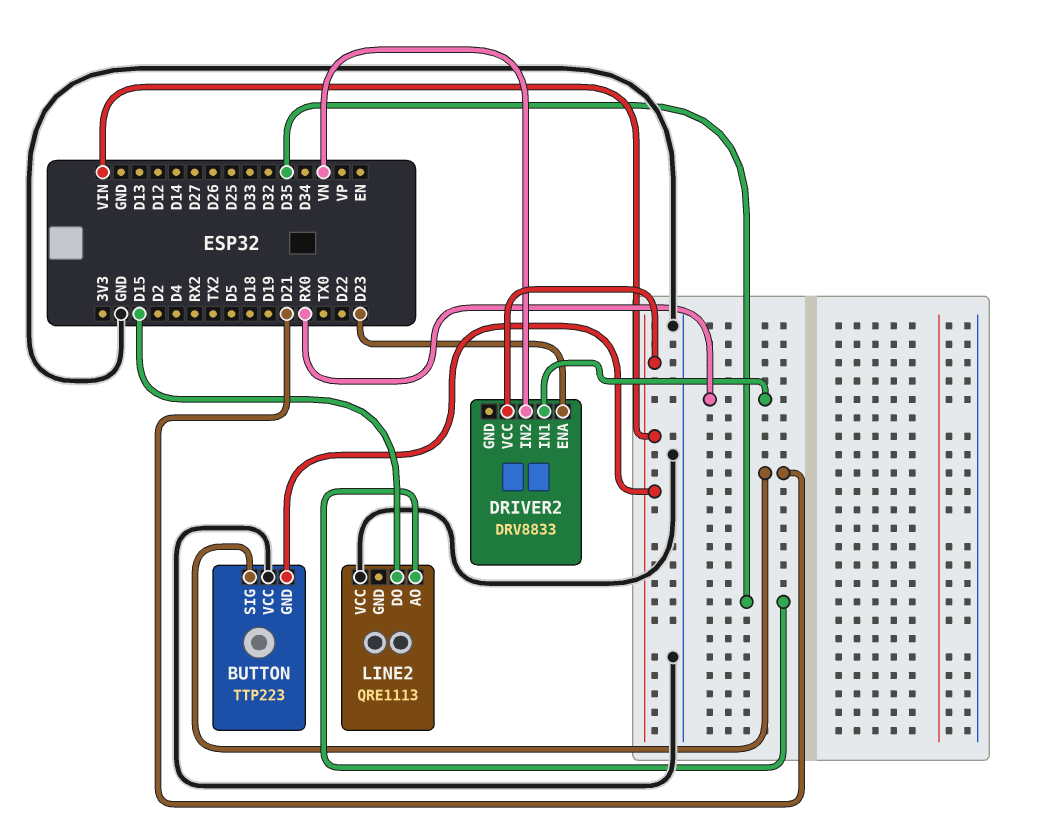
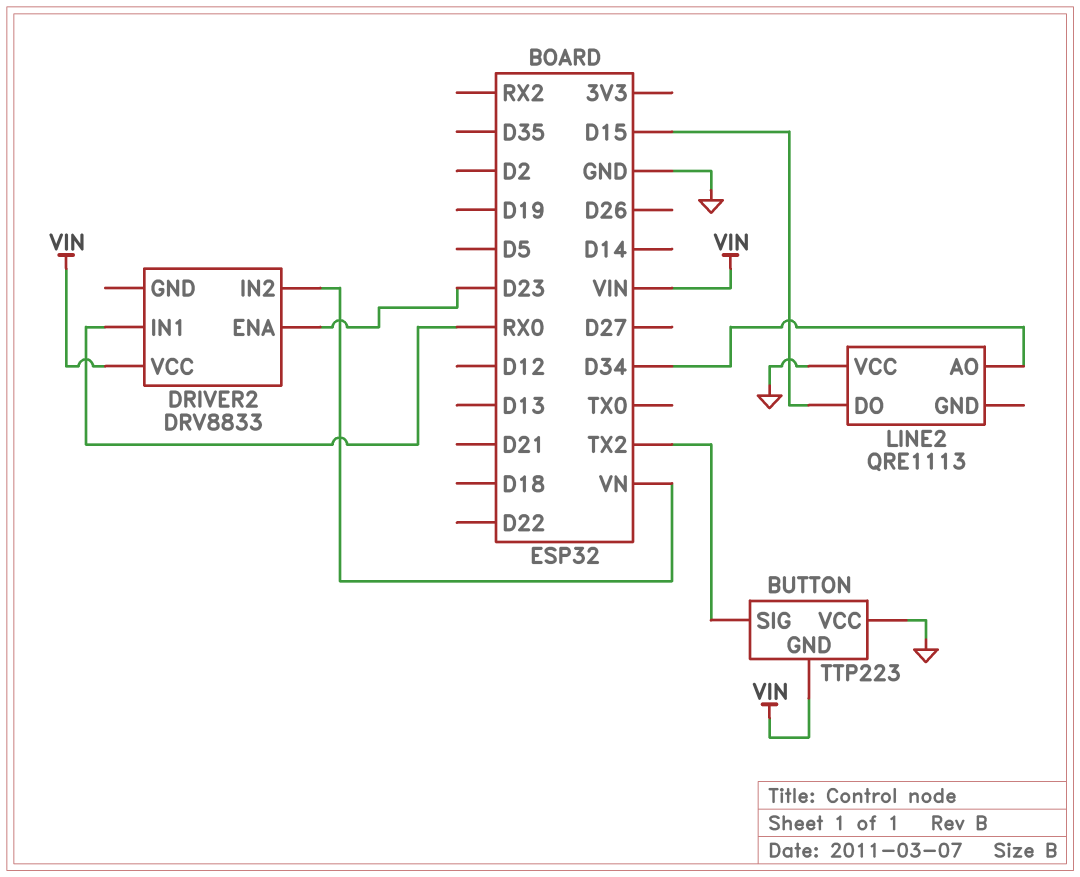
BUTTON pin SIG: D21 -> TX2
LINE2 pin AO: D35 -> D34

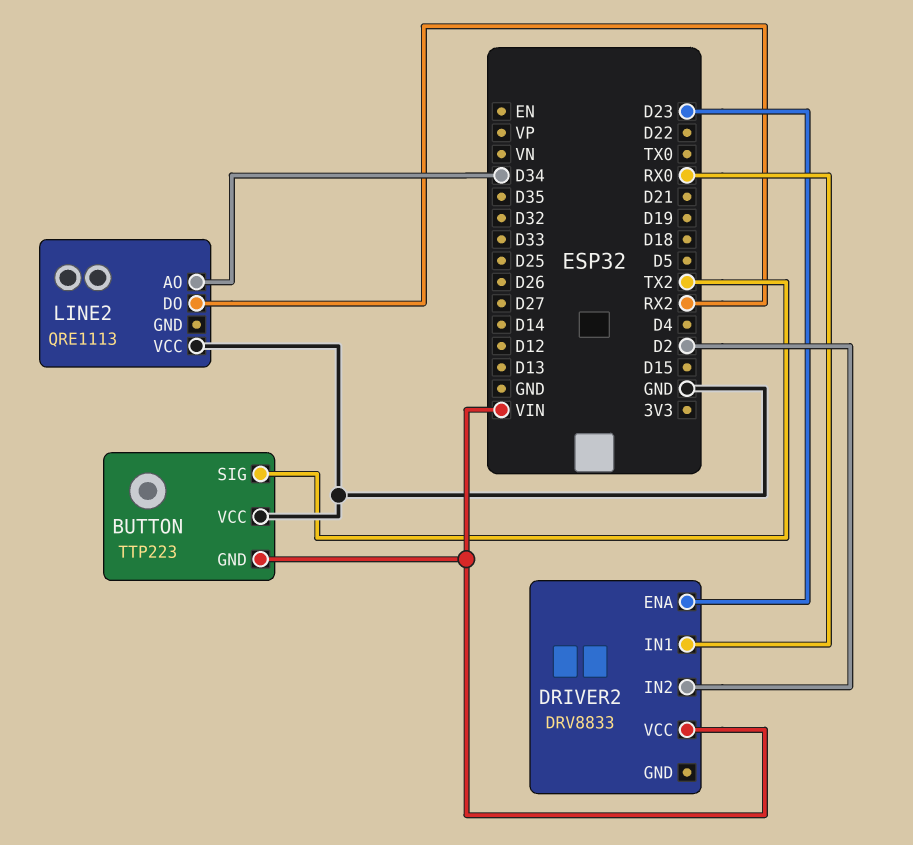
DRIVER2 pin IN2: VN -> D2
LINE2 pin DO: D15 -> RX2

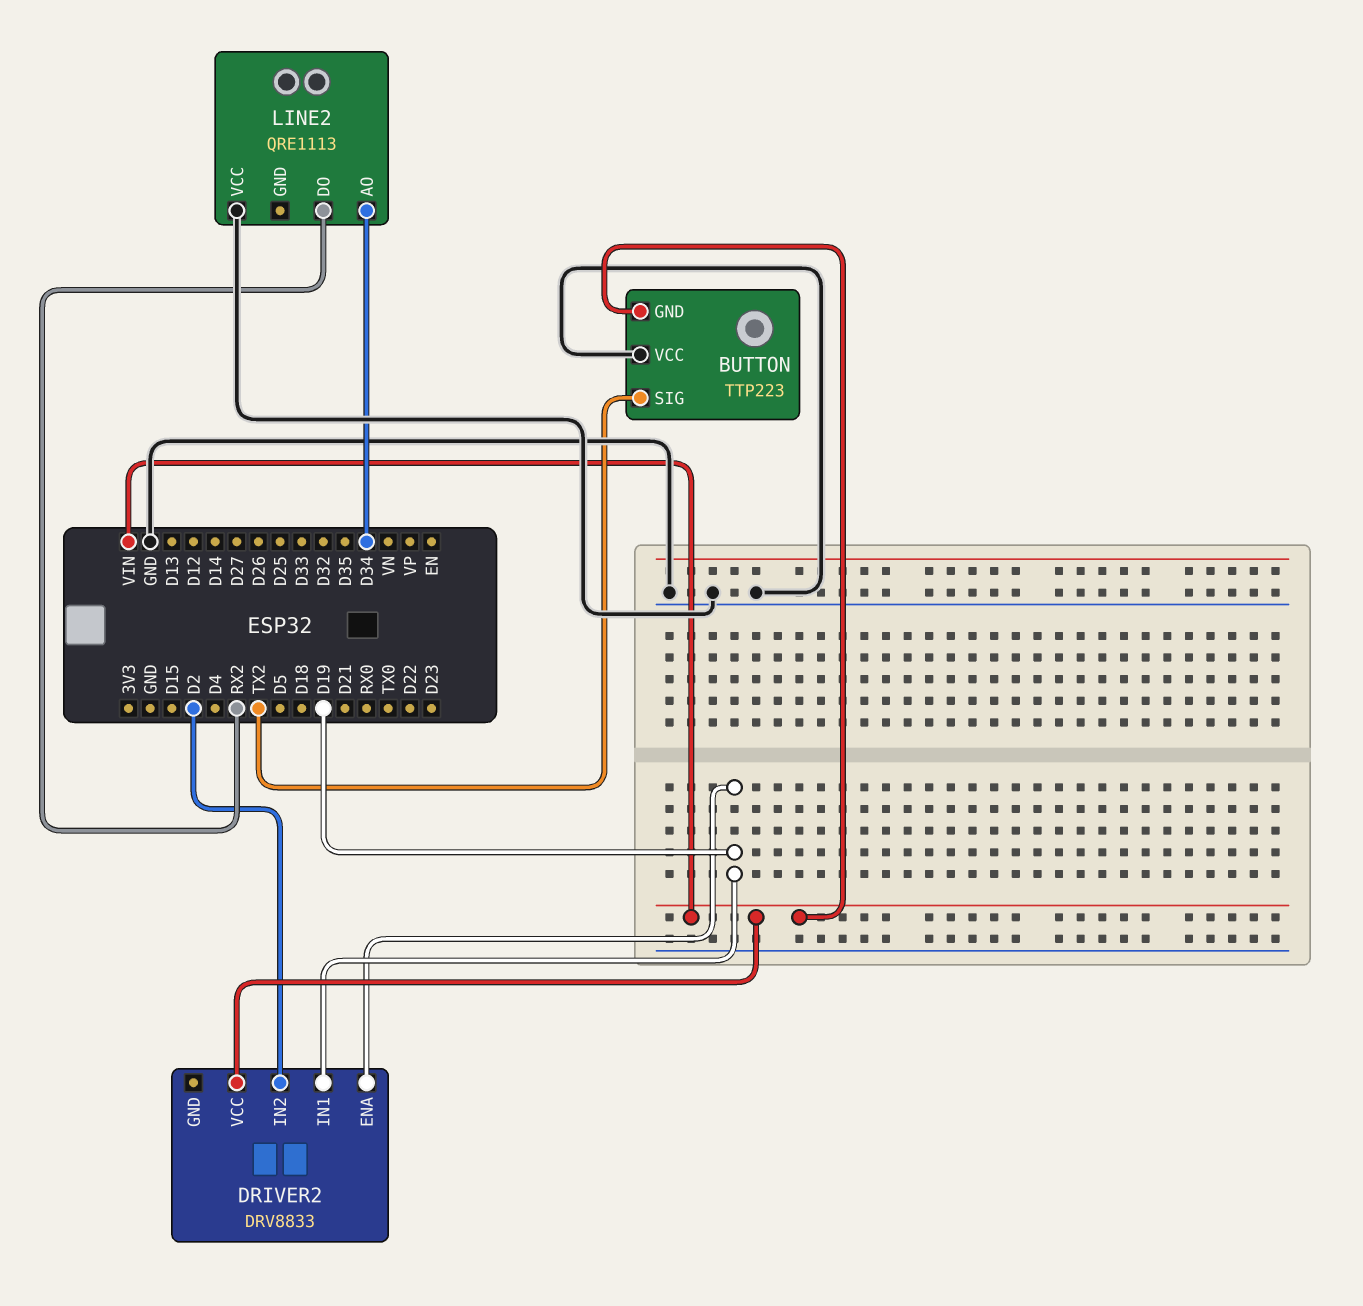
DRIVER2 pin ENA: D23 -> D19
DRIVER2 pin IN1: RX0 -> D19

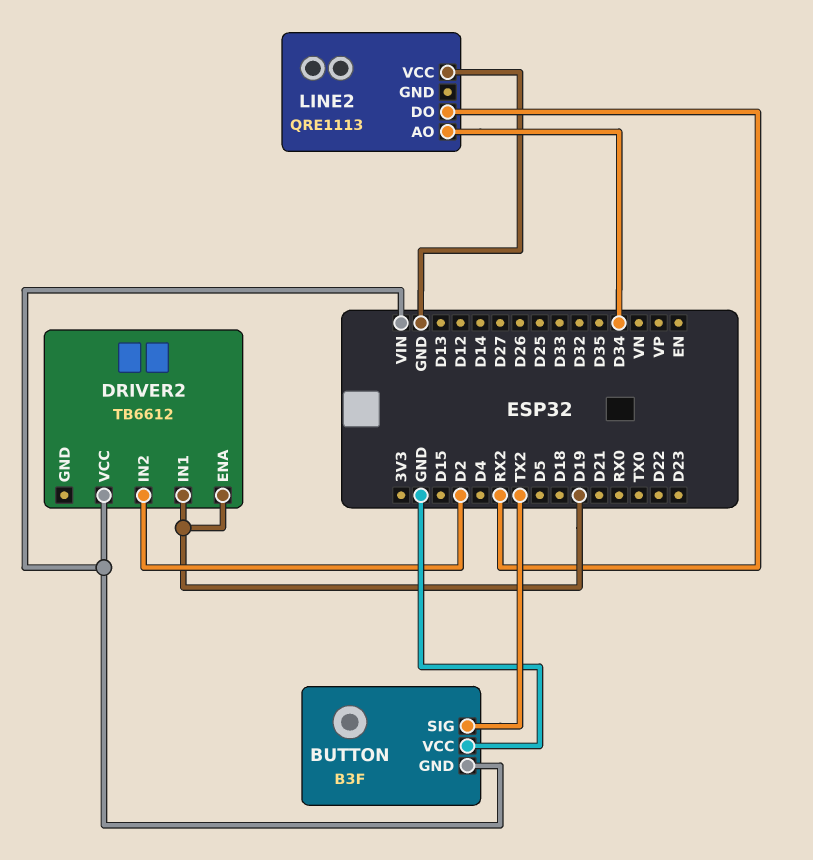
BUTTON: TTP223 -> B3F
DRIVER2: DRV8833 -> TB6612

